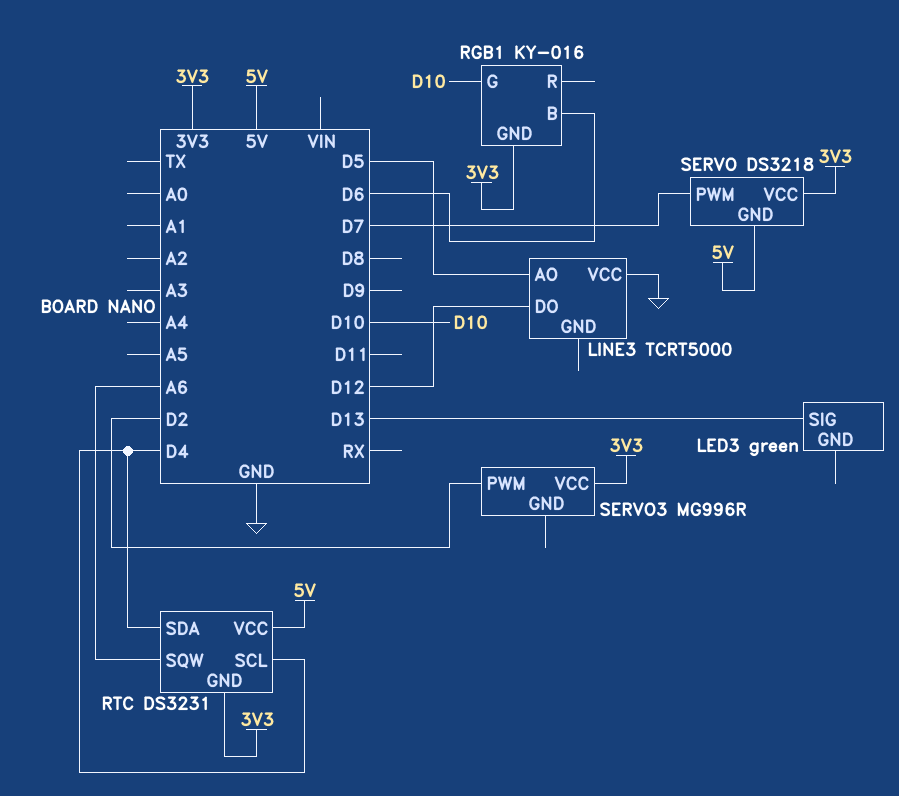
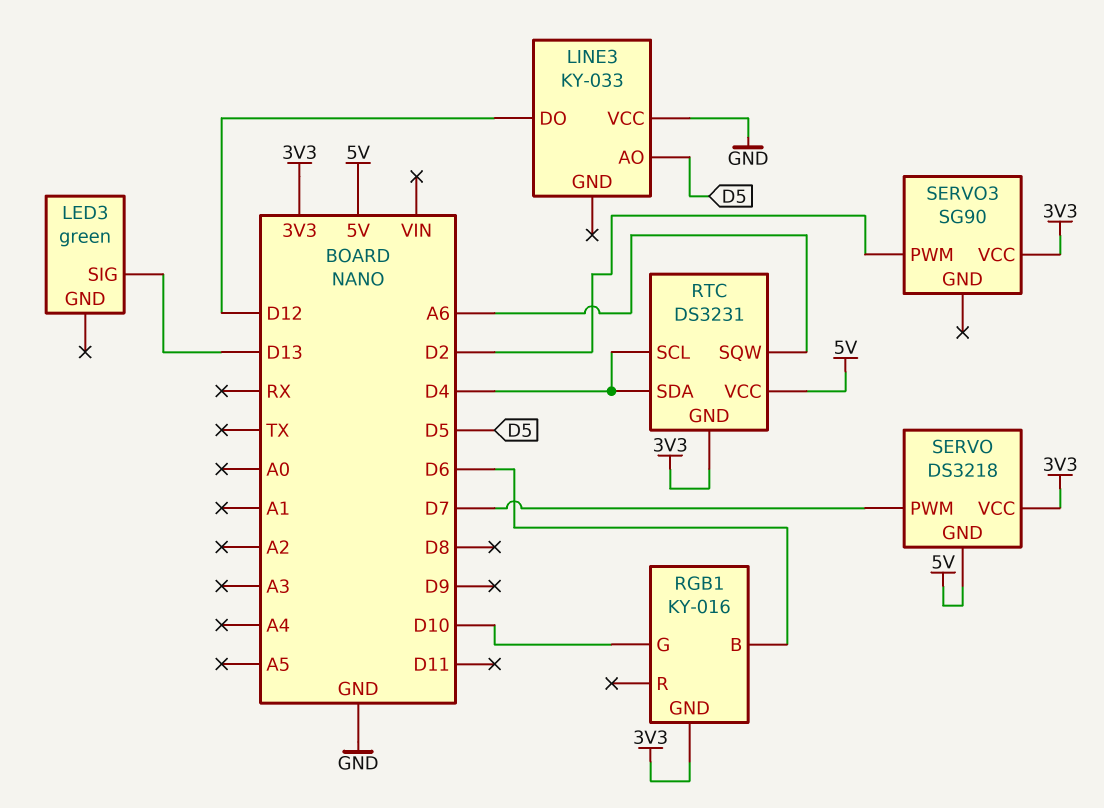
LINE3: TCRT5000 -> KY-033
SERVO3: MG996R -> SG90

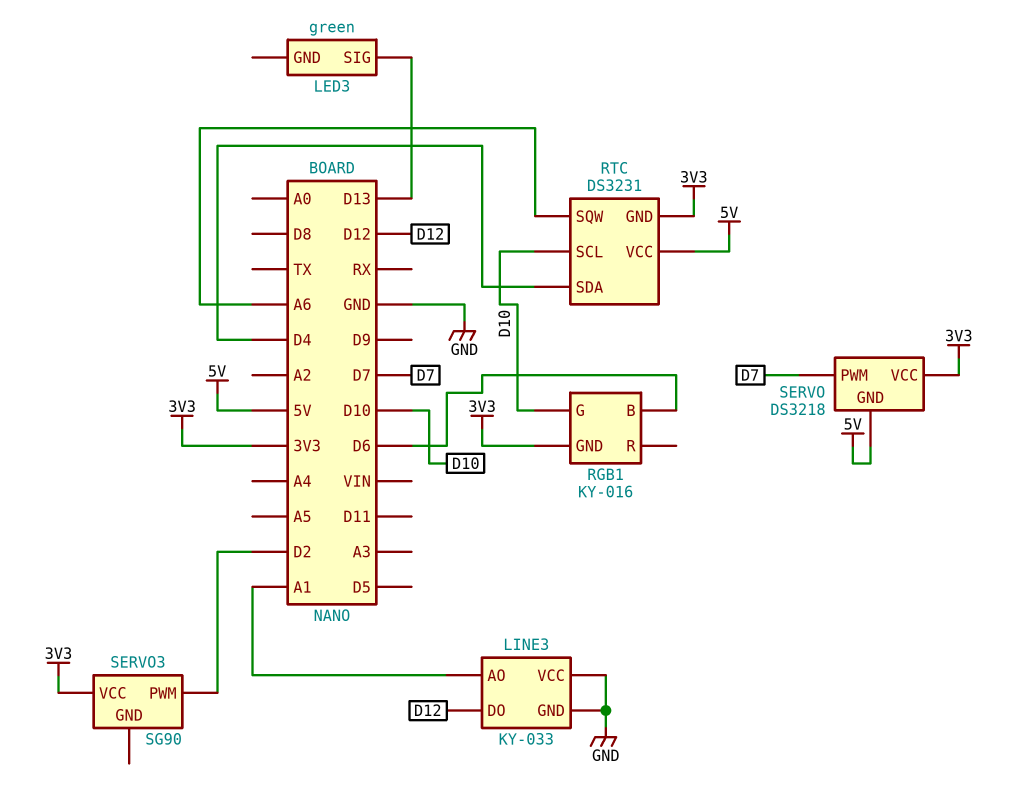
LINE3 pin AO: D5 -> A1
LINE3 pin GND: none -> GND
RTC pin SCL: D4 -> D10

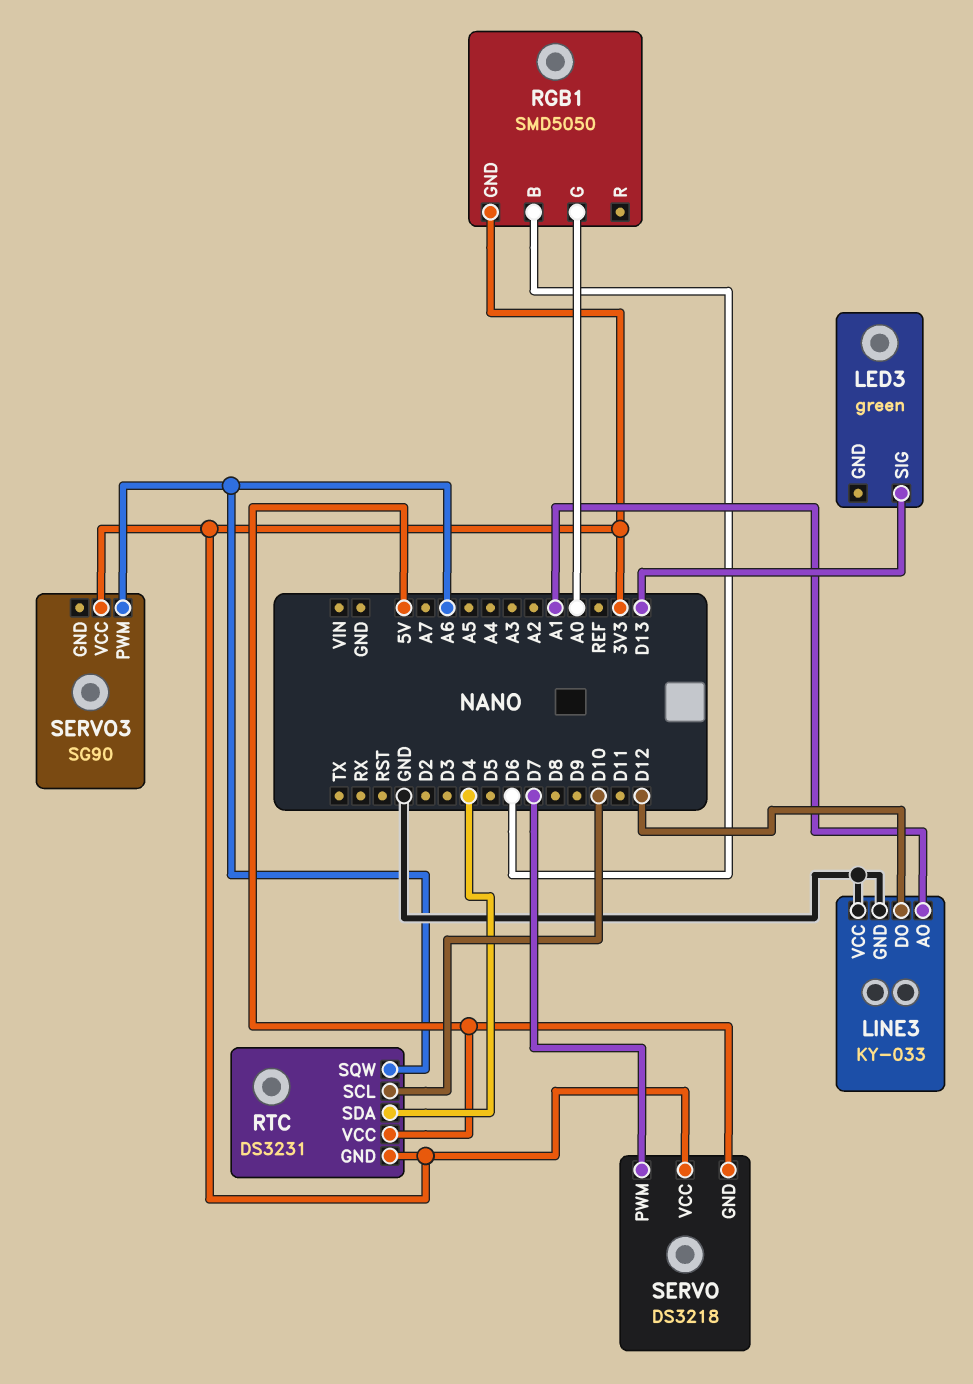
RGB1: KY-016 -> SMD5050
RGB1 pin G: D10 -> A0
SERVO3 pin PWM: D2 -> A6

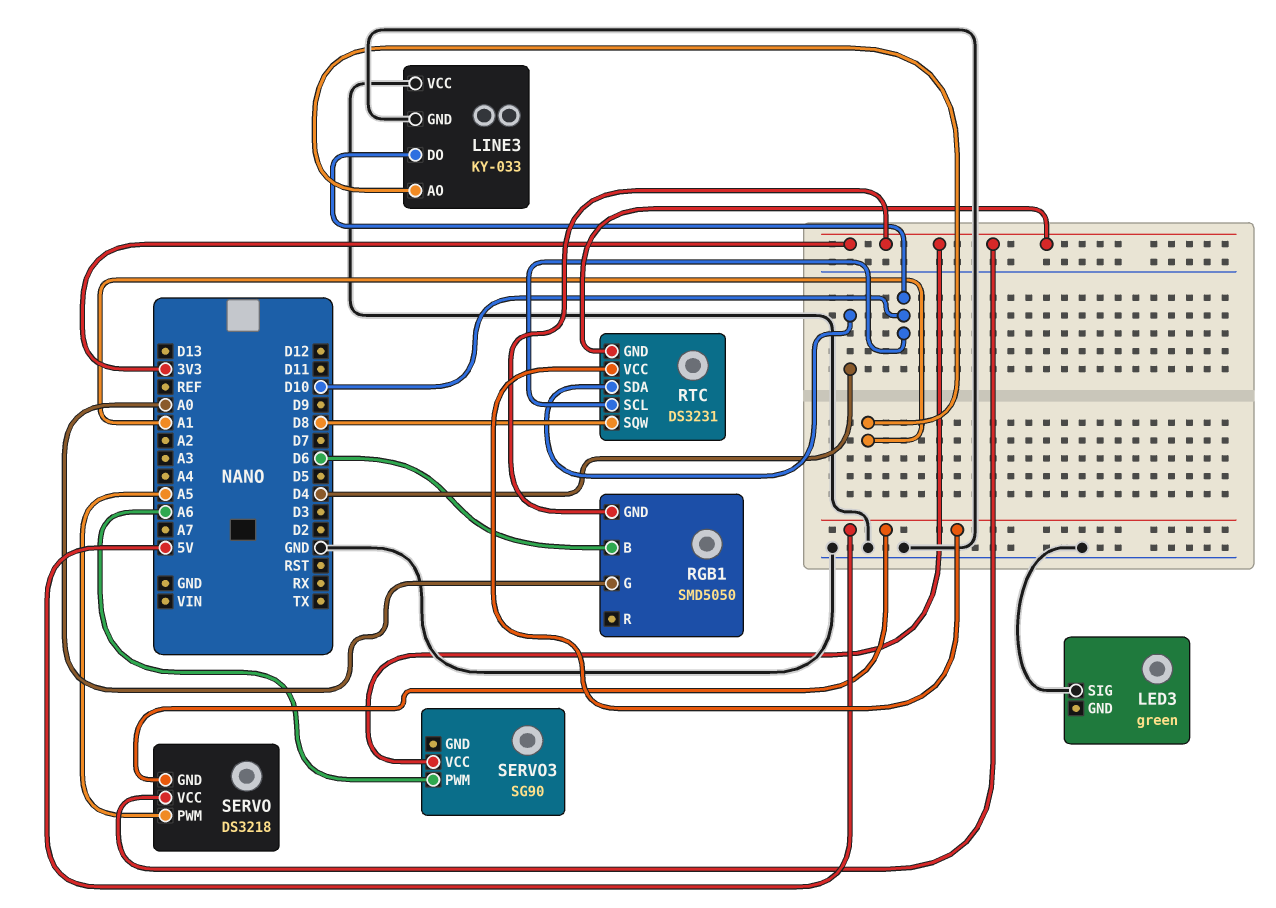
LED3 pin SIG: D13 -> GND
LINE3 pin DO: D12 -> D10
RTC pin SQW: A6 -> D8
SERVO pin PWM: D7 -> A5

